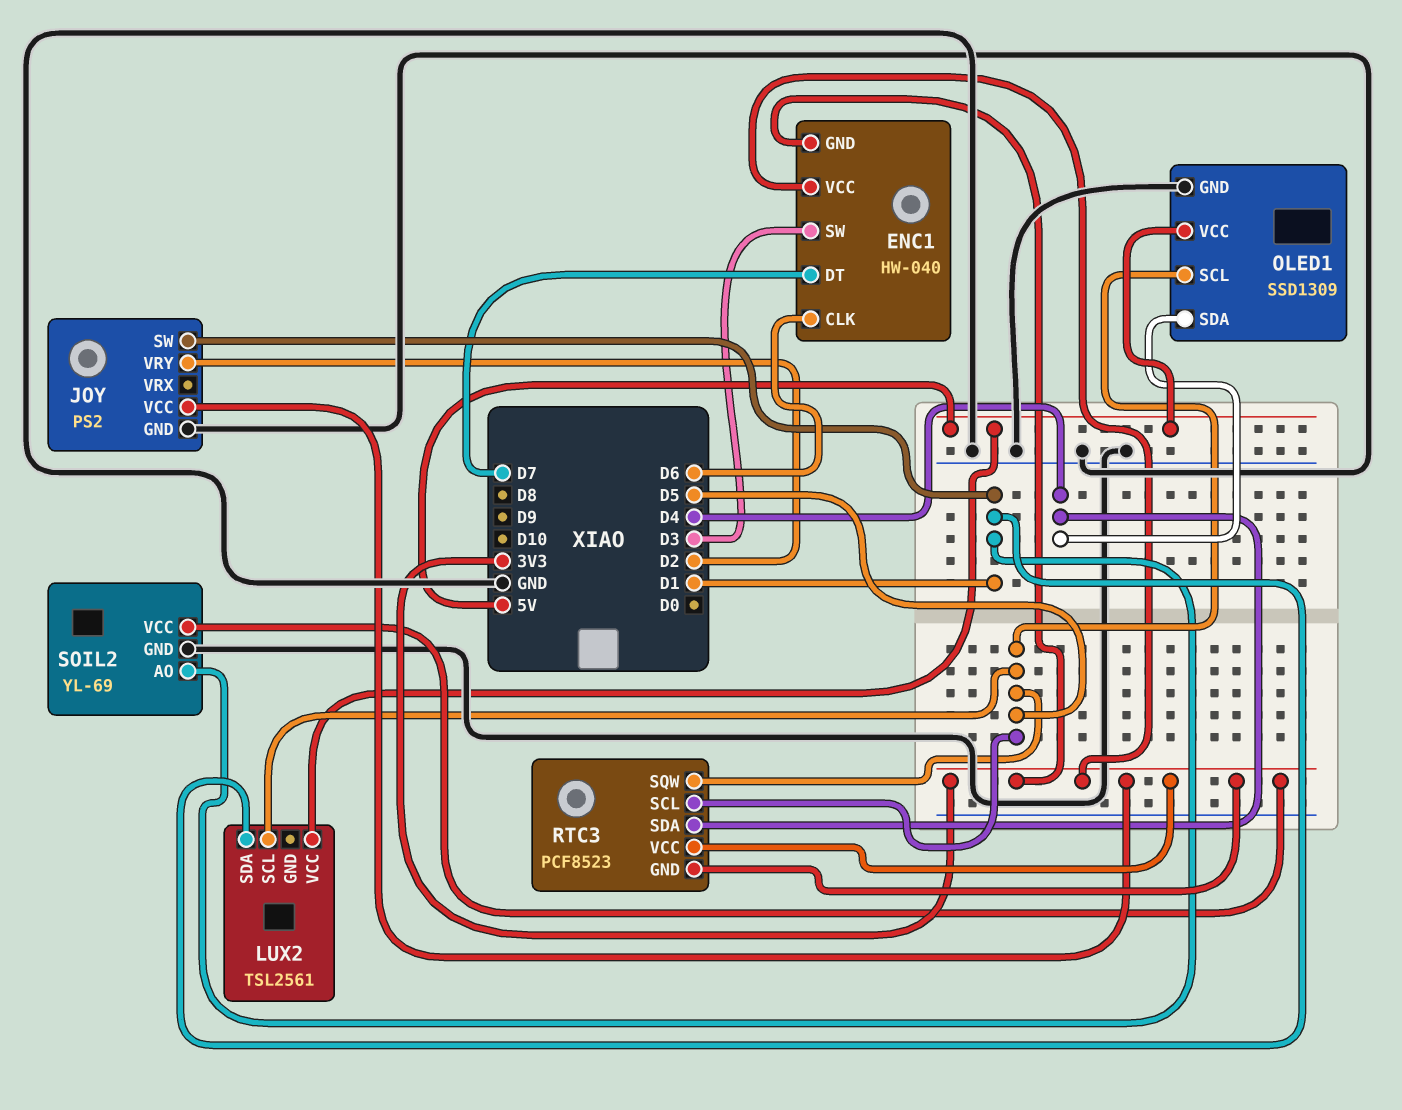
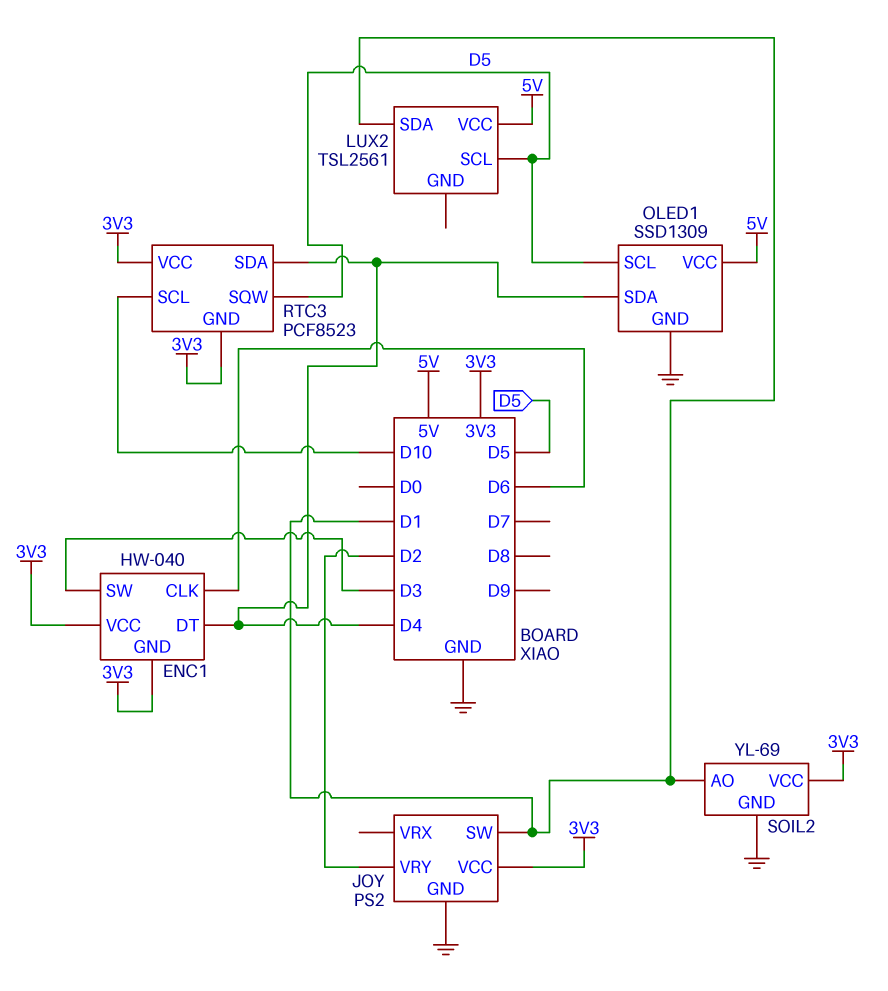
ENC1 pin DT: D7 -> D4
RTC3 pin SCL: D5 -> D10

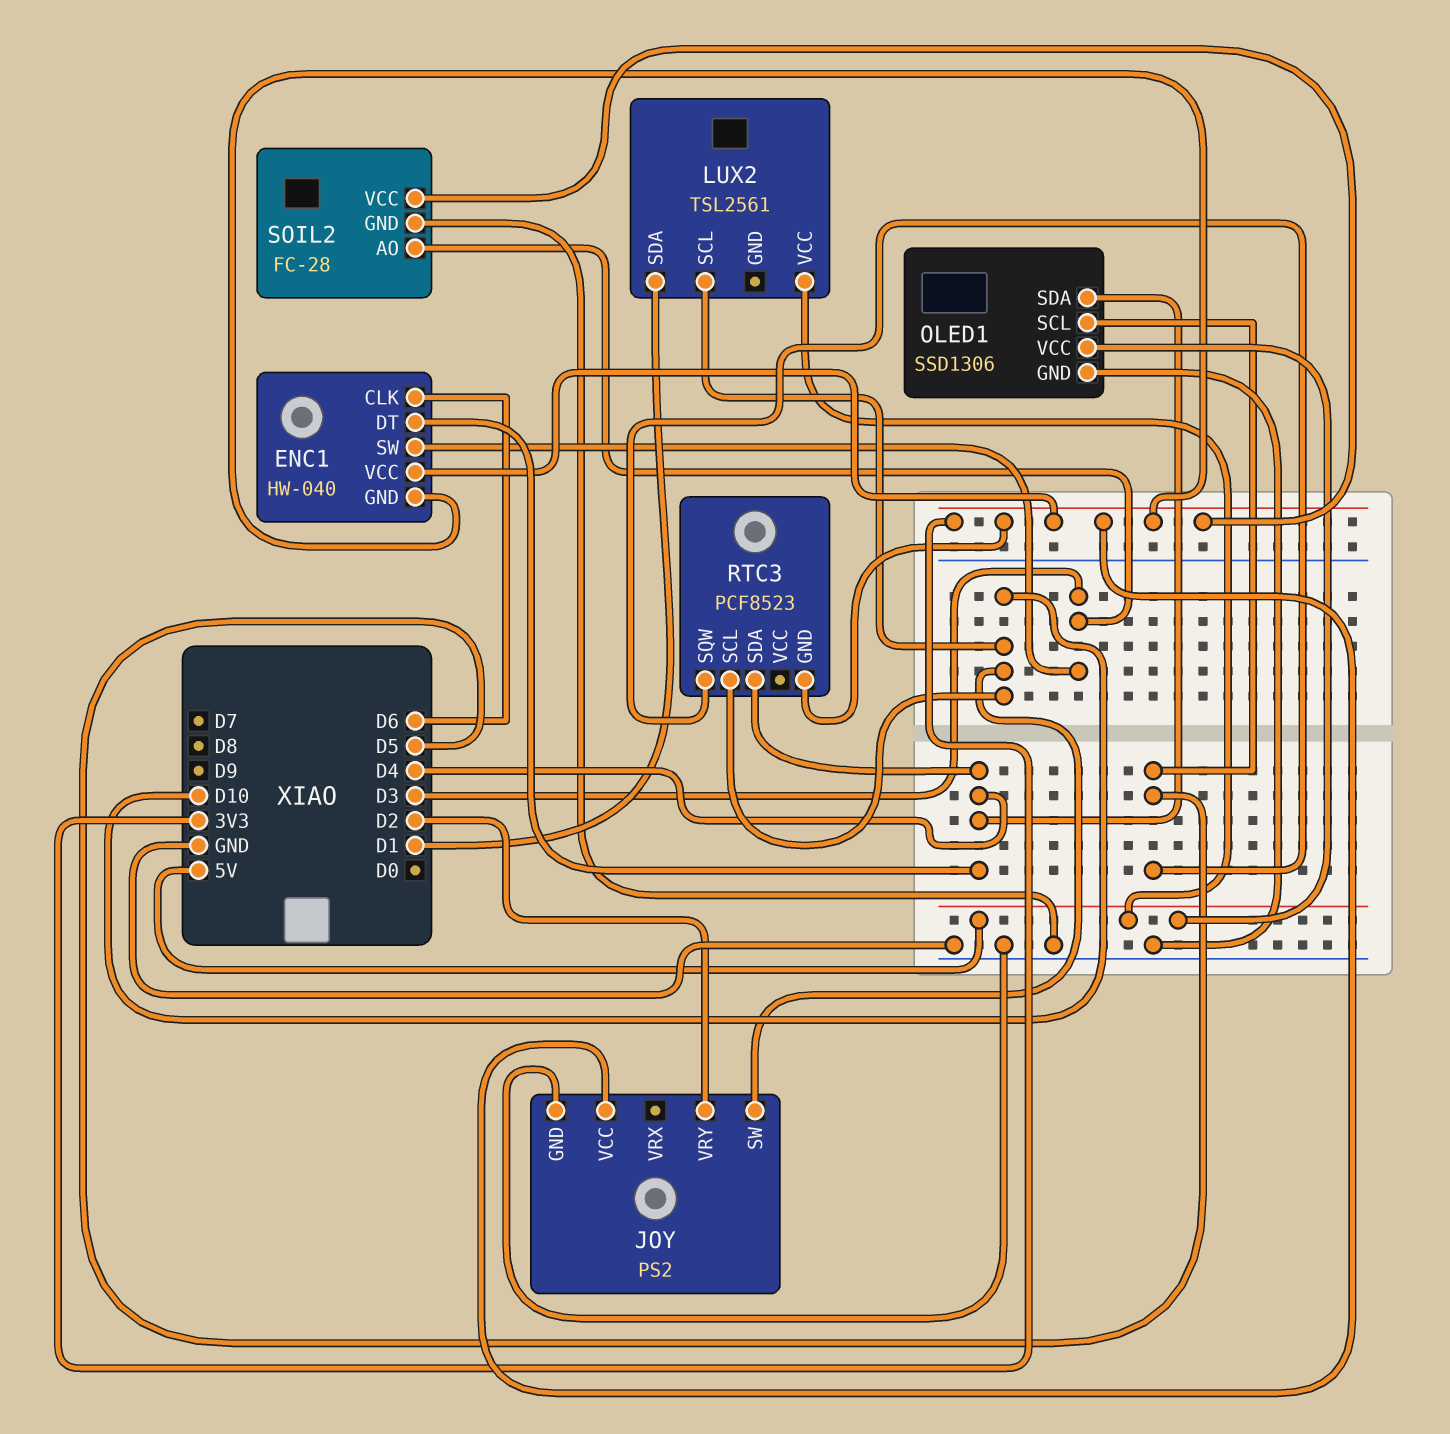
JOY pin SW: D1 -> D10
LUX2 pin SCL: D5 -> D10
OLED1: SSD1309 -> SSD1306
RTC3 pin VCC: 3V3 -> none
SOIL2: YL-69 -> FC-28
SOIL2 pin AO: D1 -> D3

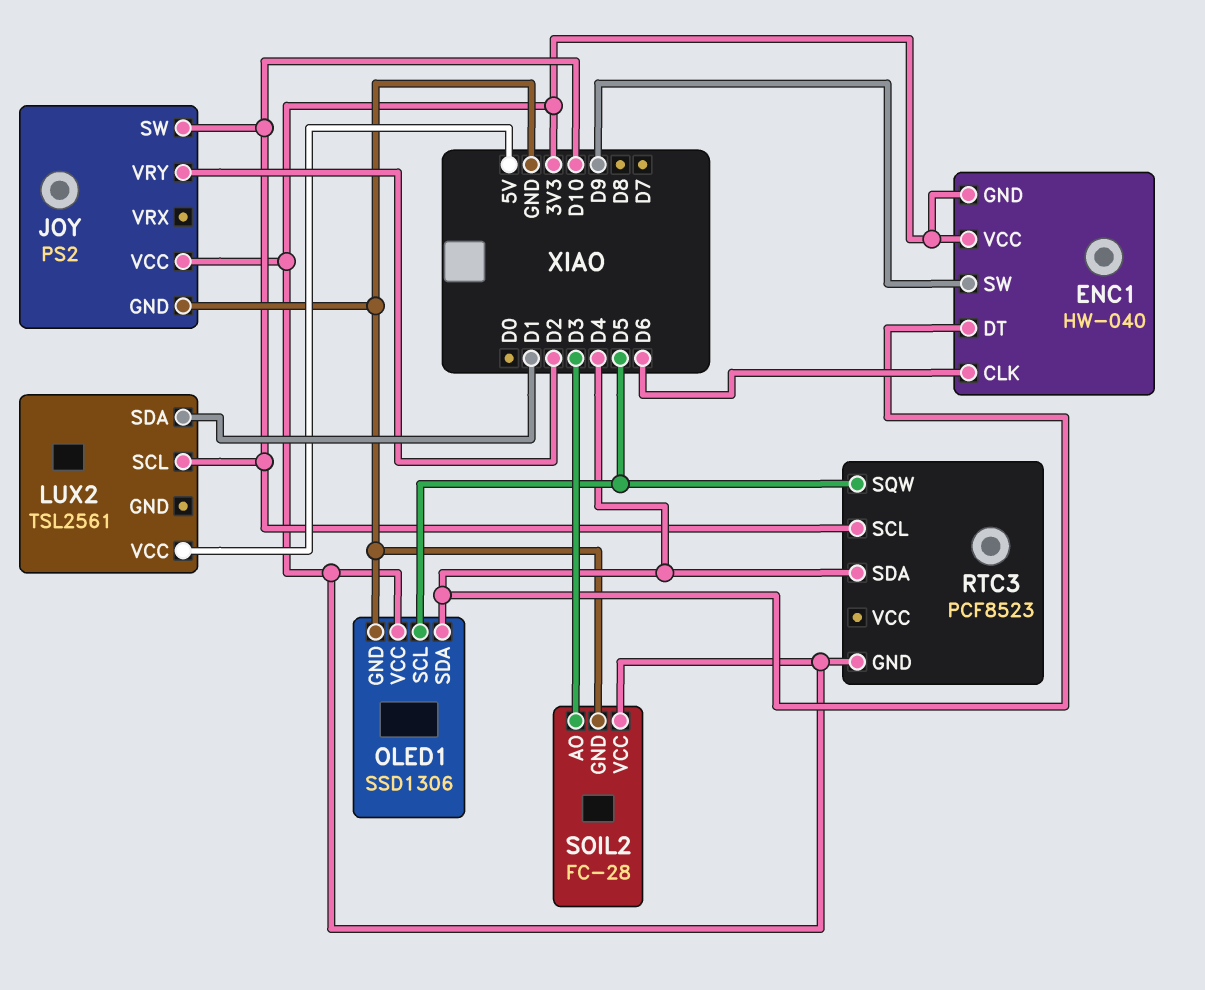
ENC1 pin SW: D3 -> D9
OLED1 pin VCC: 5V -> 3V3

